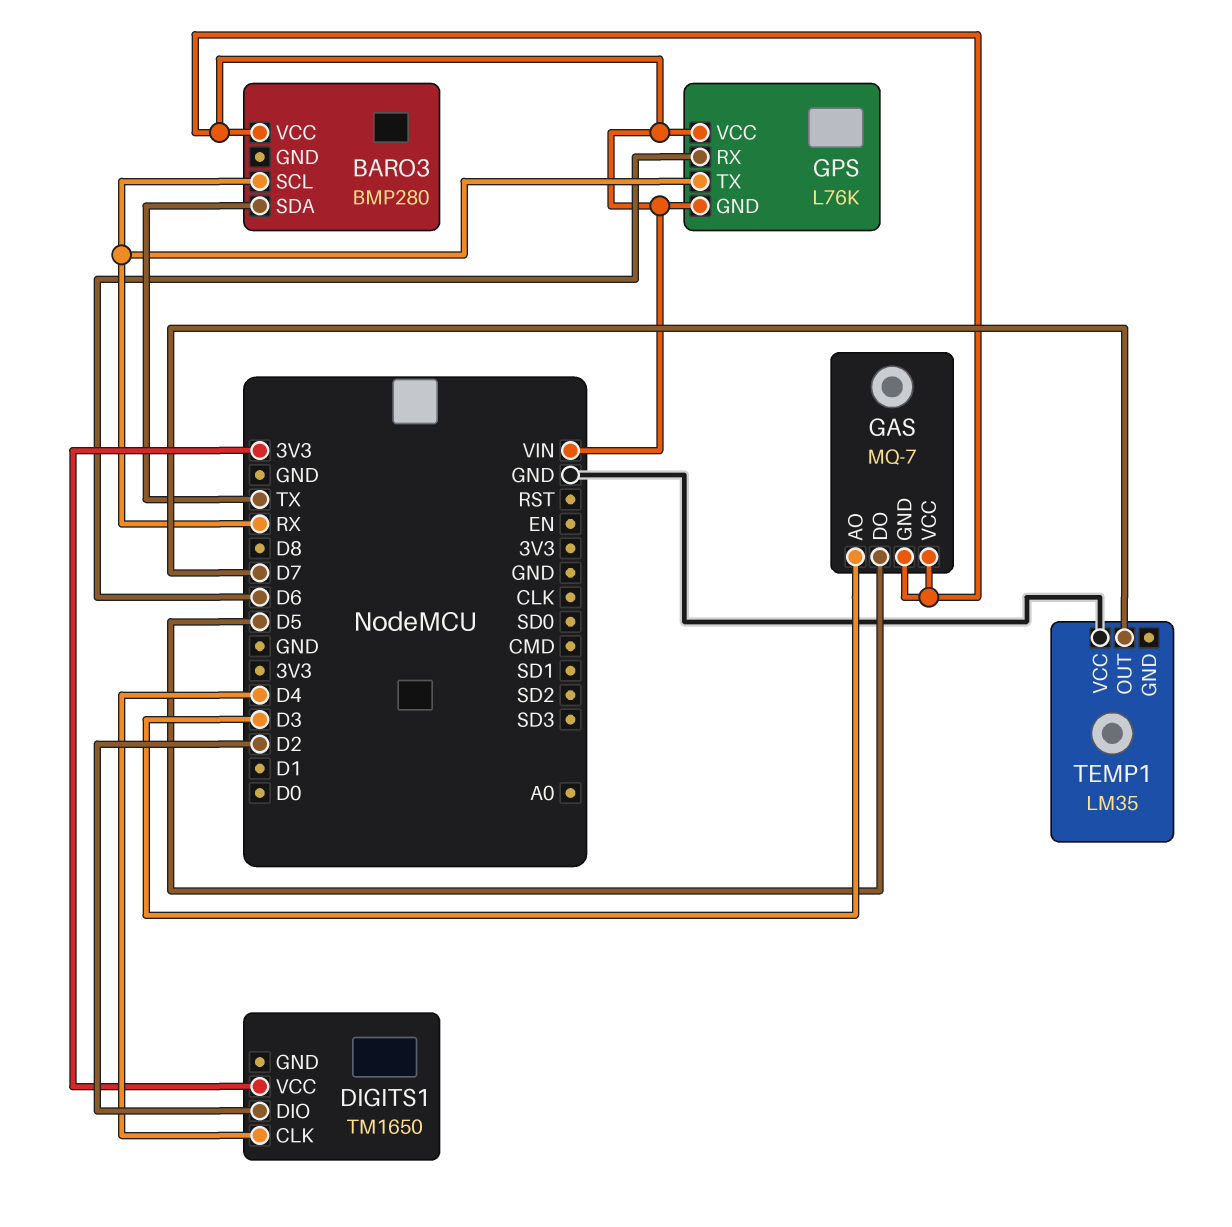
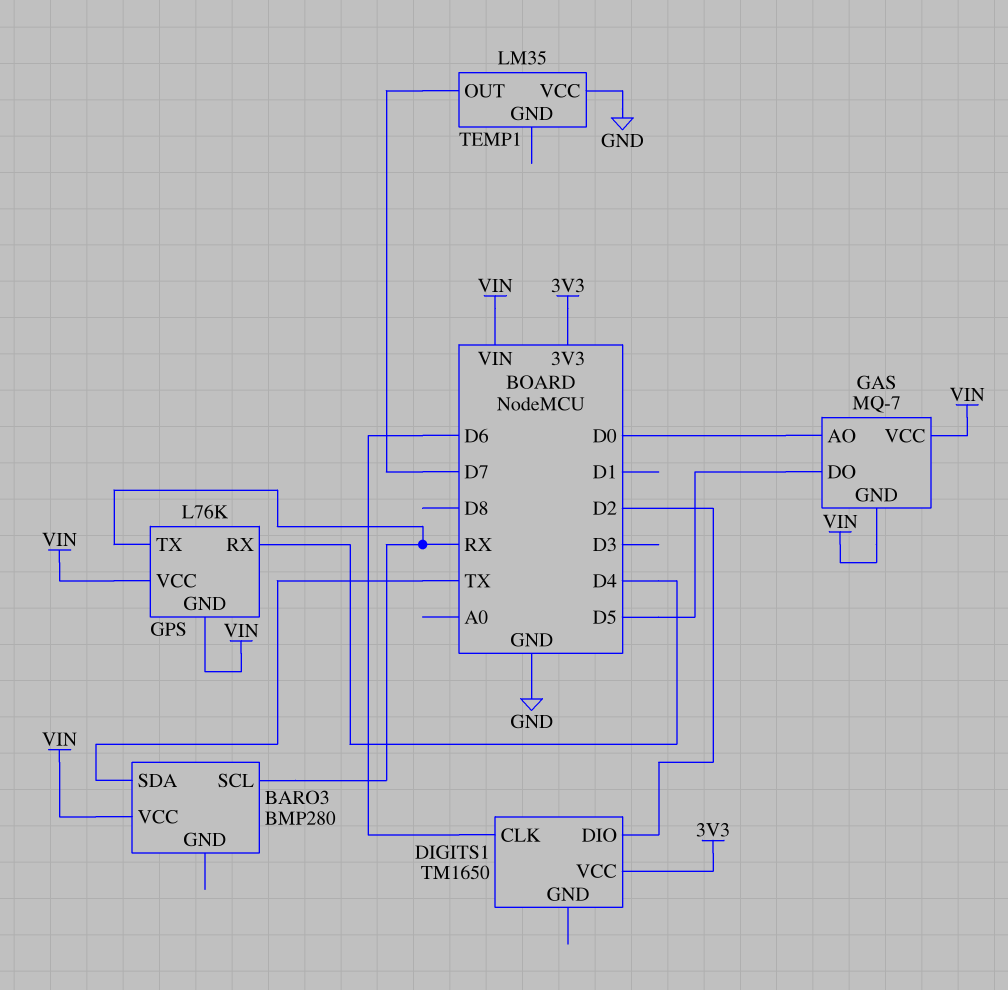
DIGITS1 pin CLK: D4 -> D6
GAS pin AO: D3 -> D0
GPS pin RX: D6 -> D4

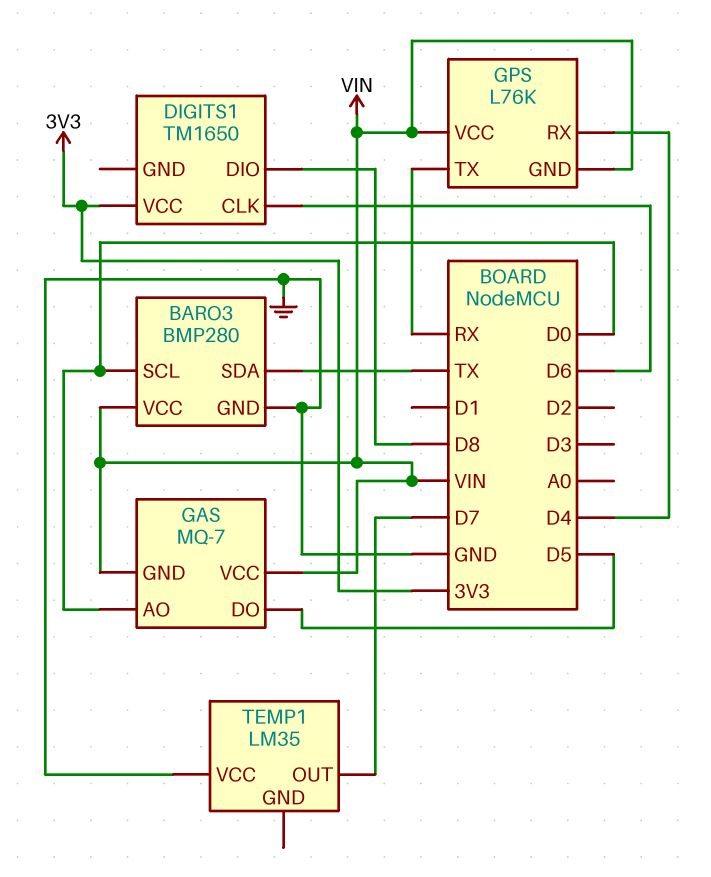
BARO3 pin GND: none -> GND
BARO3 pin SCL: RX -> D0
DIGITS1 pin DIO: D2 -> D8

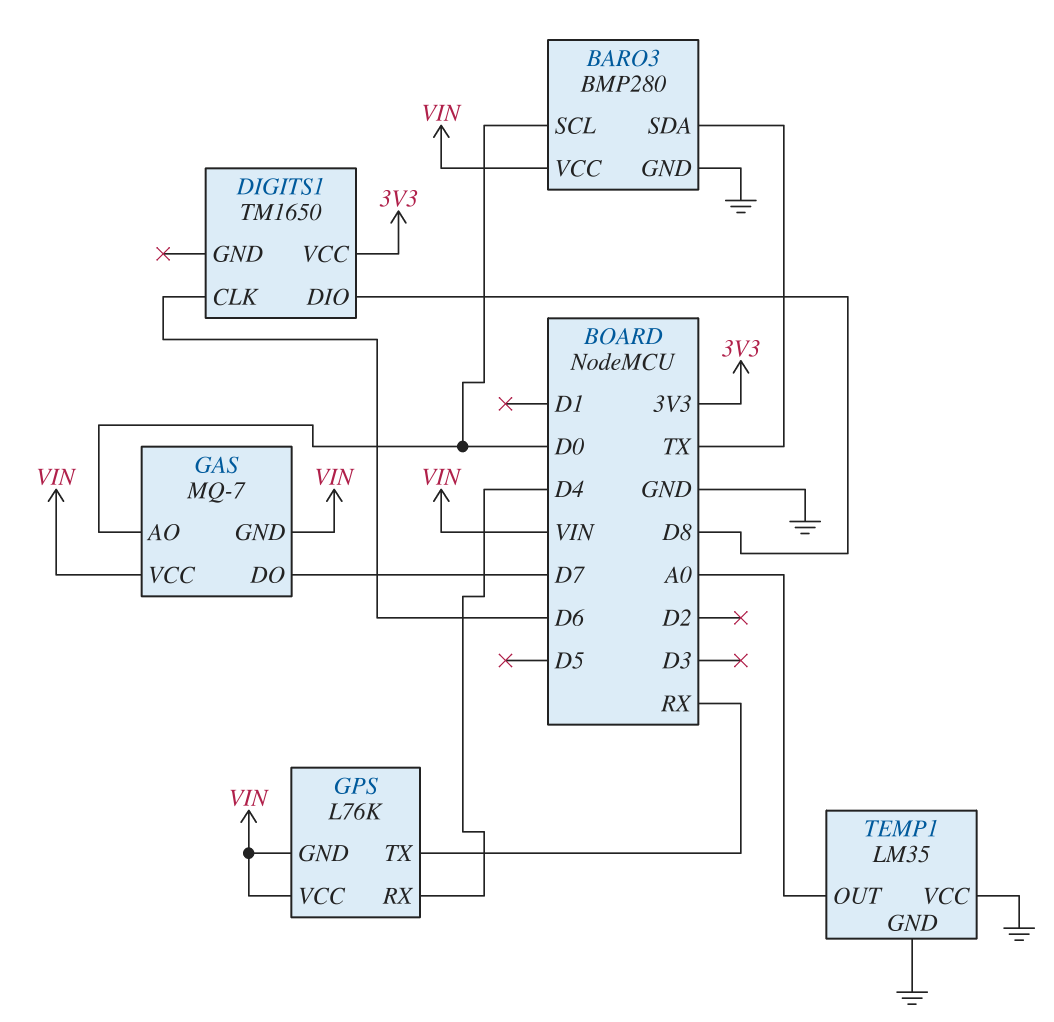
GAS pin DO: D5 -> D7
TEMP1 pin GND: none -> GND
TEMP1 pin OUT: D7 -> A0

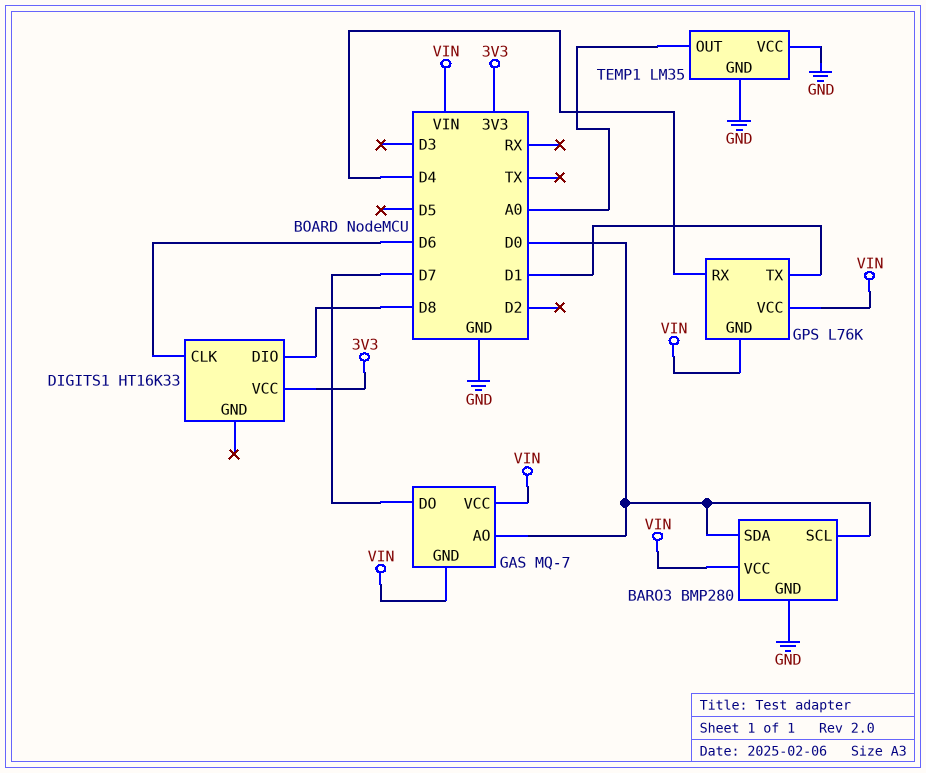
BARO3 pin SDA: TX -> D0
DIGITS1: TM1650 -> HT16K33
GPS pin TX: RX -> D1

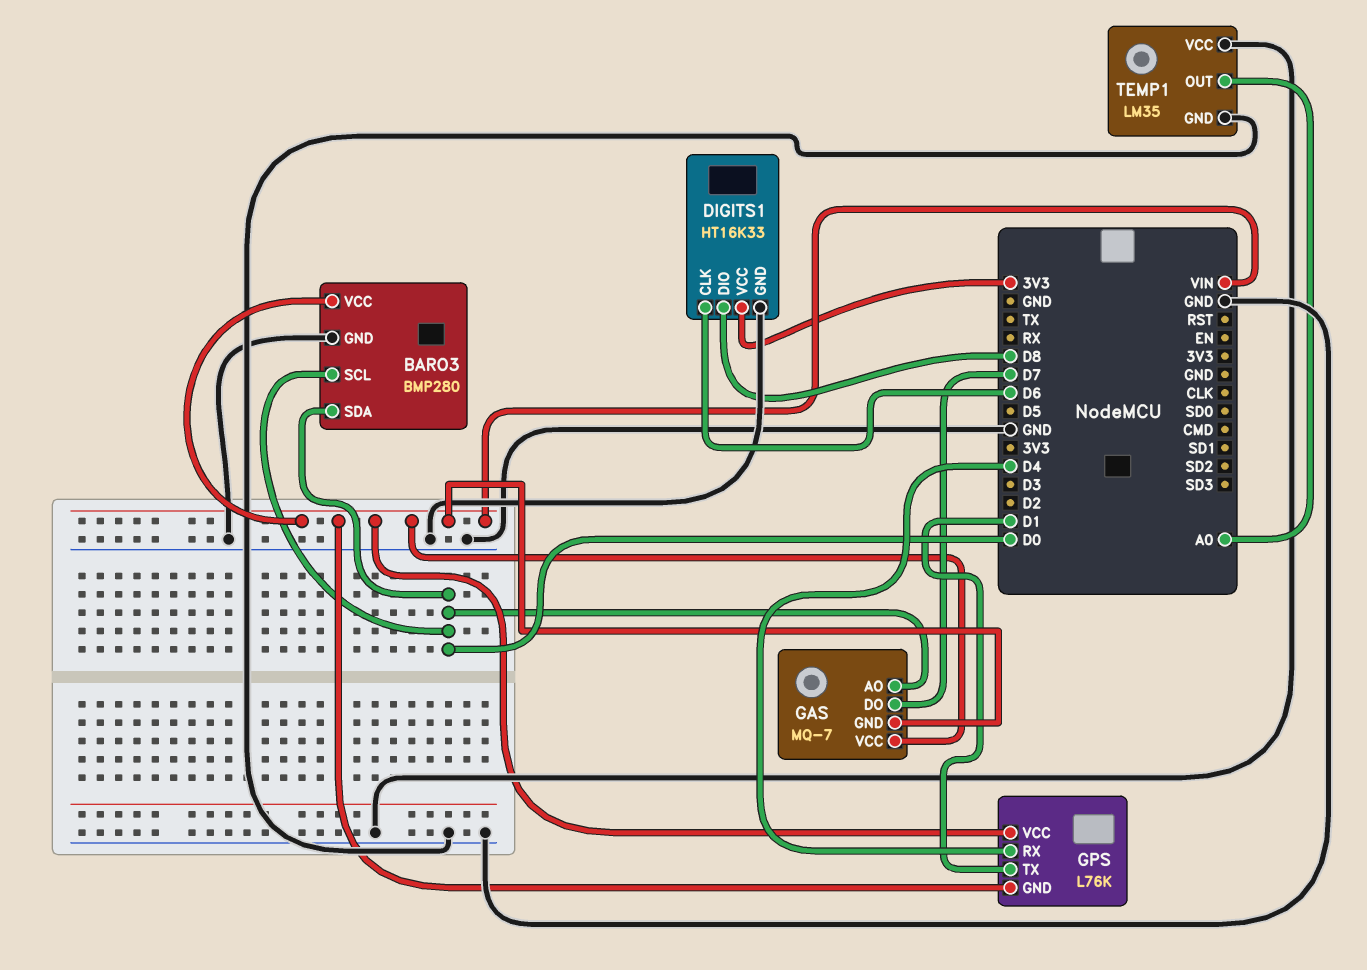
DIGITS1 pin GND: none -> GND

